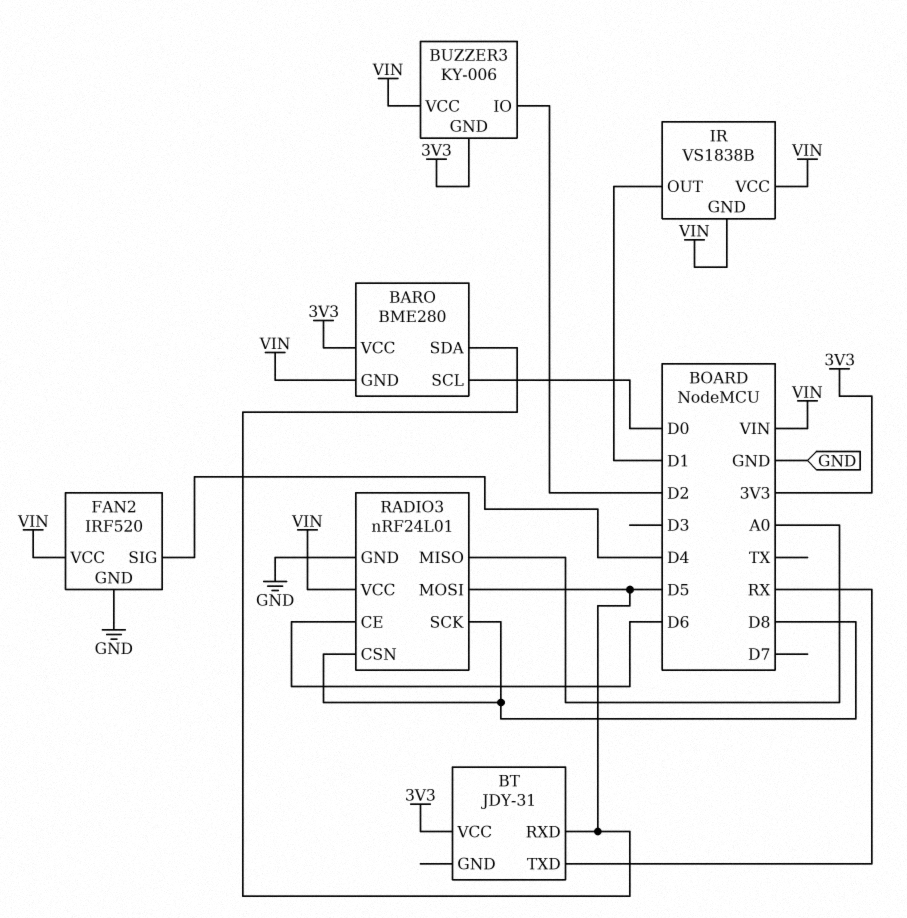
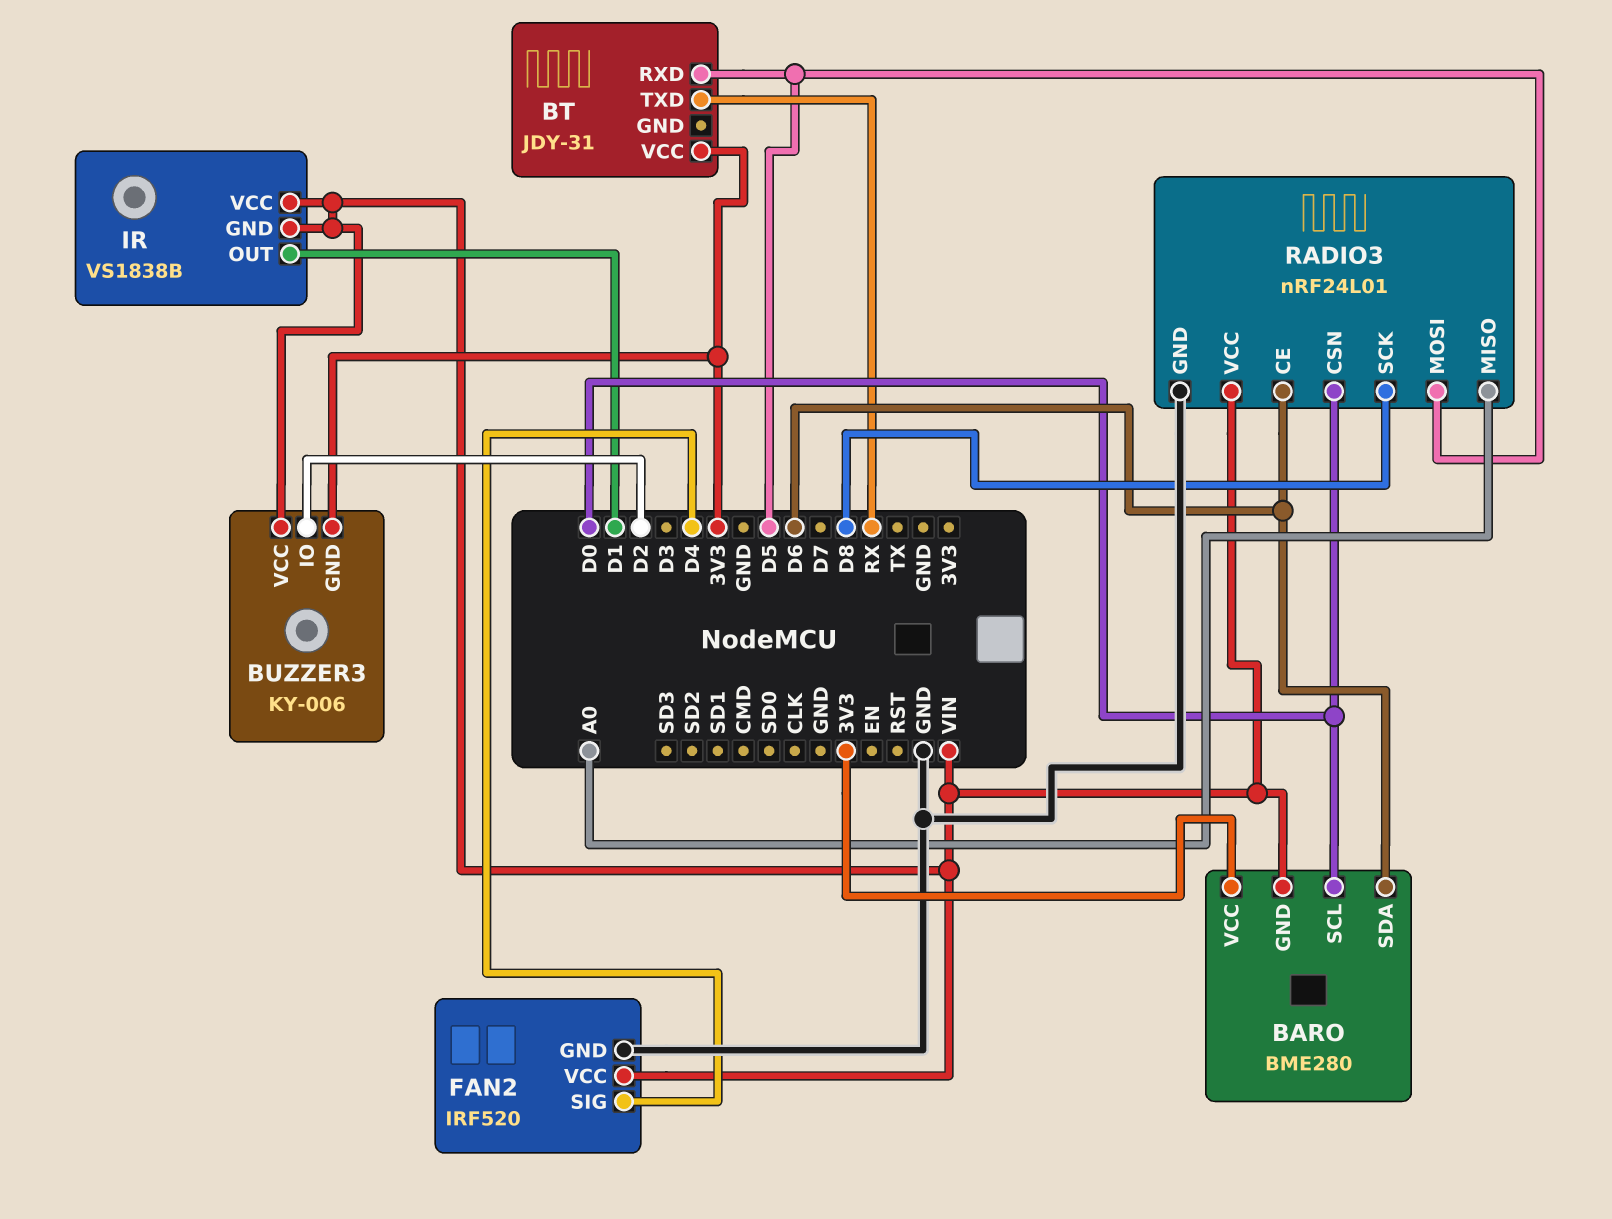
BARO pin SDA: D5 -> D6
RADIO3 pin CSN: D8 -> D0

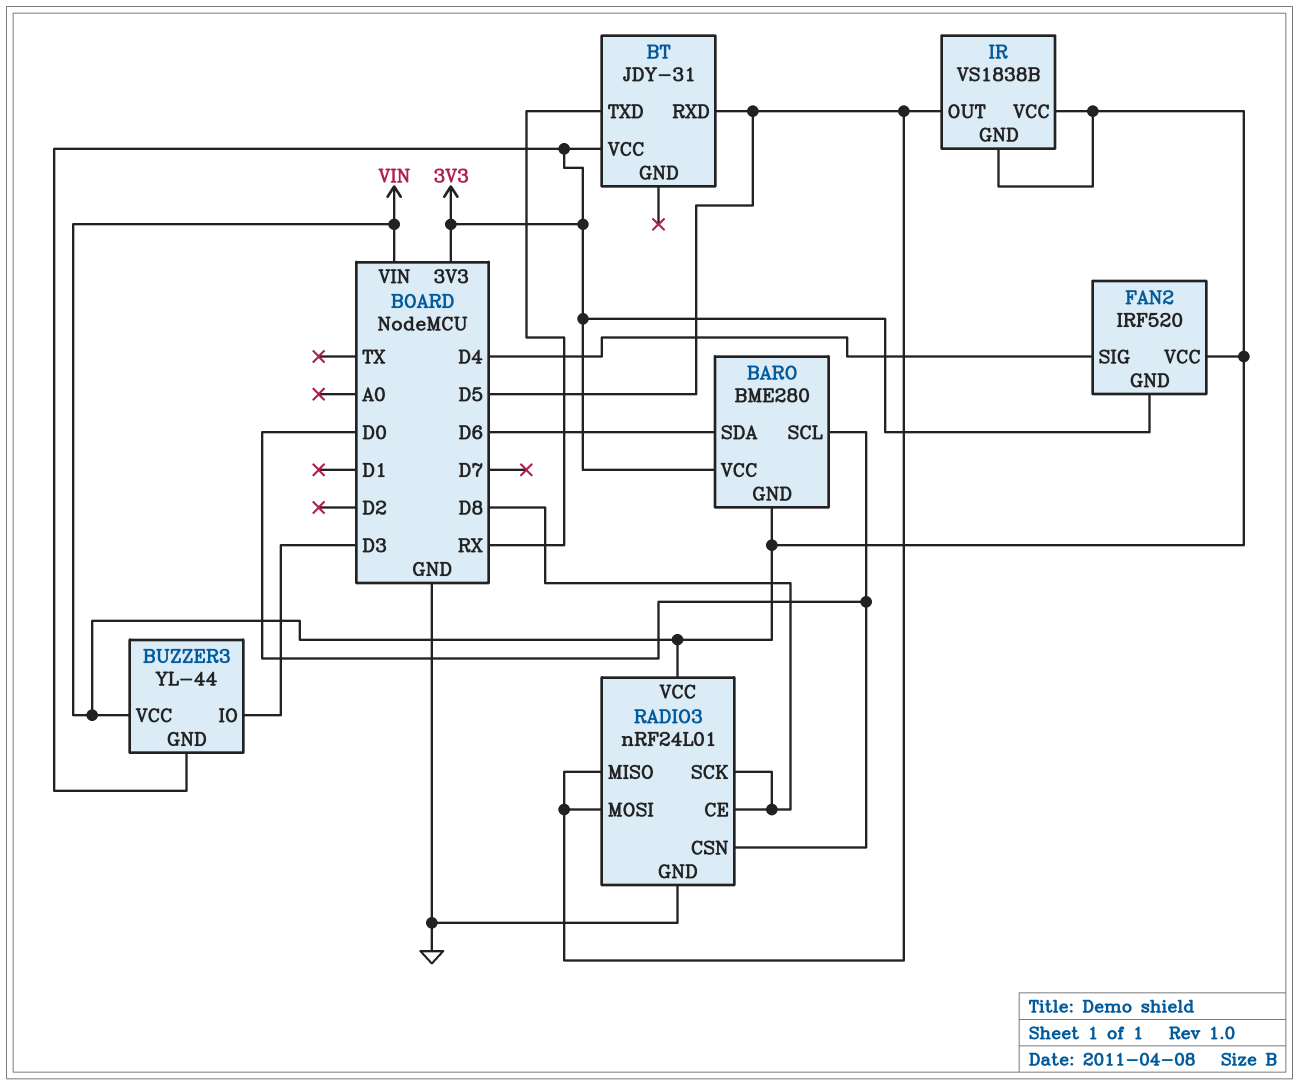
BUZZER3: KY-006 -> YL-44
BUZZER3 pin IO: D2 -> D3
FAN2 pin GND: GND -> 3V3
IR pin OUT: D1 -> D5
RADIO3 pin CE: D6 -> D8
RADIO3 pin MISO: A0 -> D5

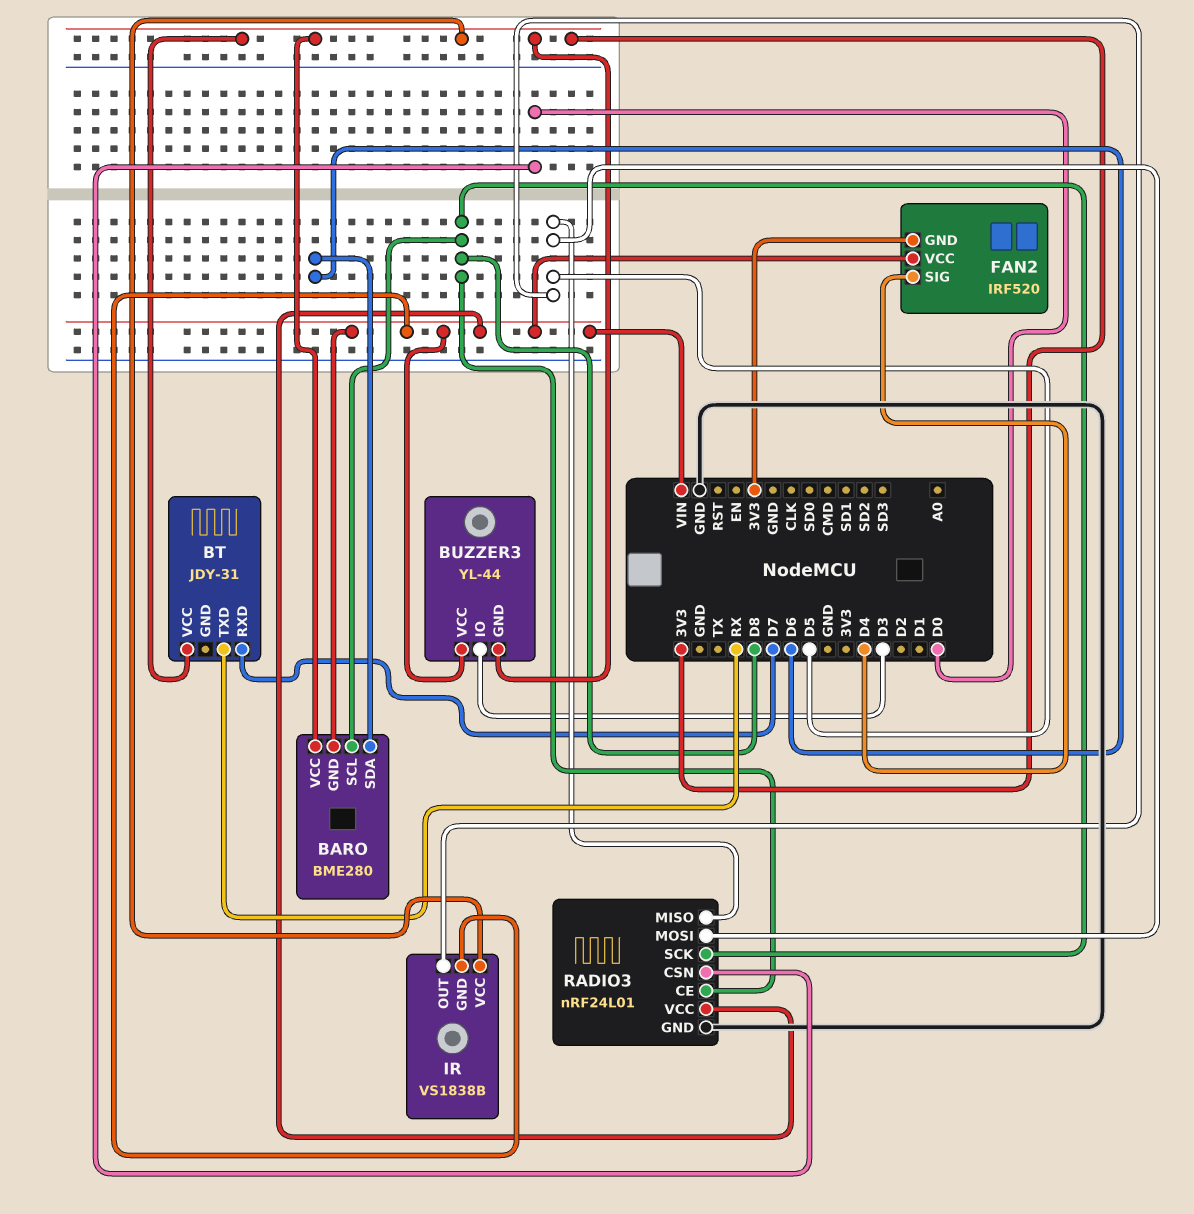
BARO pin SCL: D0 -> D8
BT pin RXD: D5 -> D7
IR pin VCC: VIN -> 3V3

